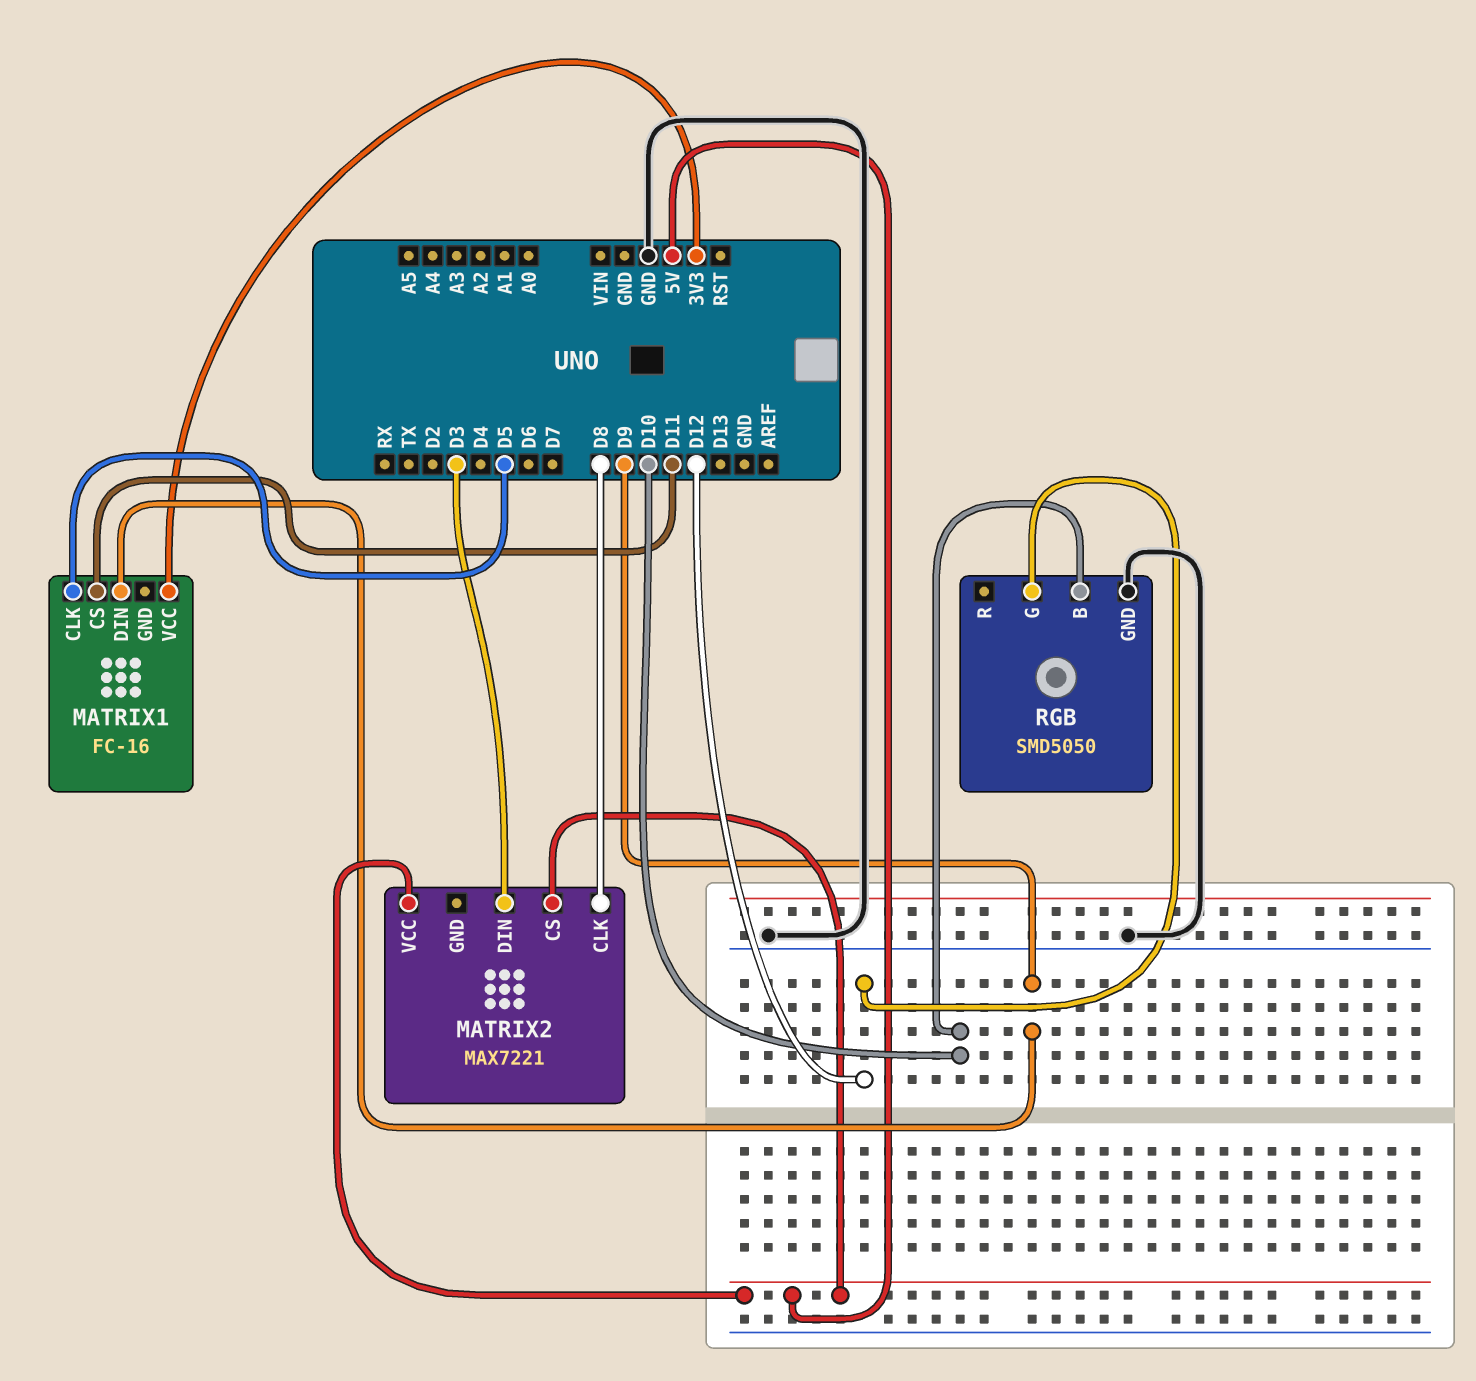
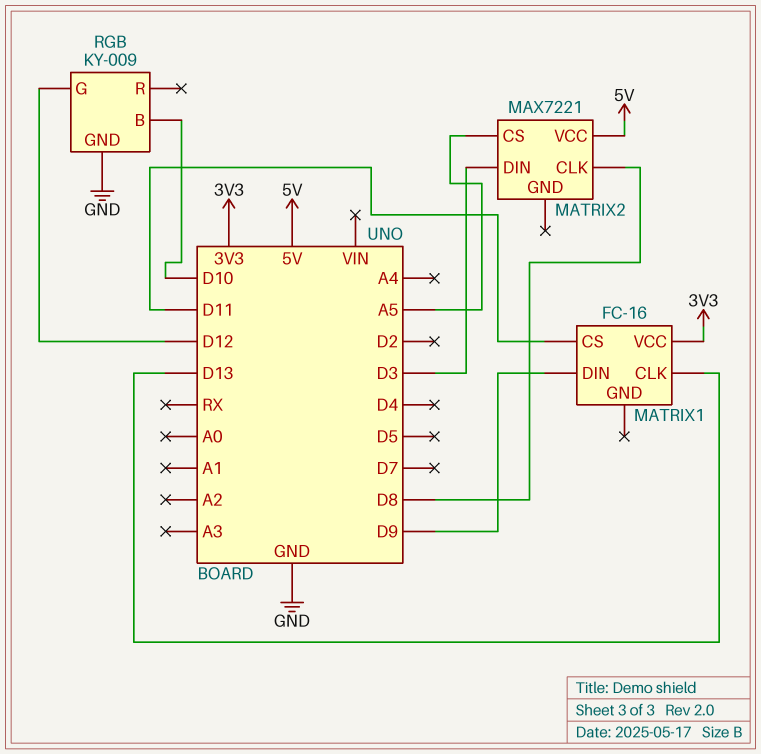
MATRIX1 pin CLK: D5 -> D13
MATRIX2 pin CS: 5V -> A5
RGB: SMD5050 -> KY-009

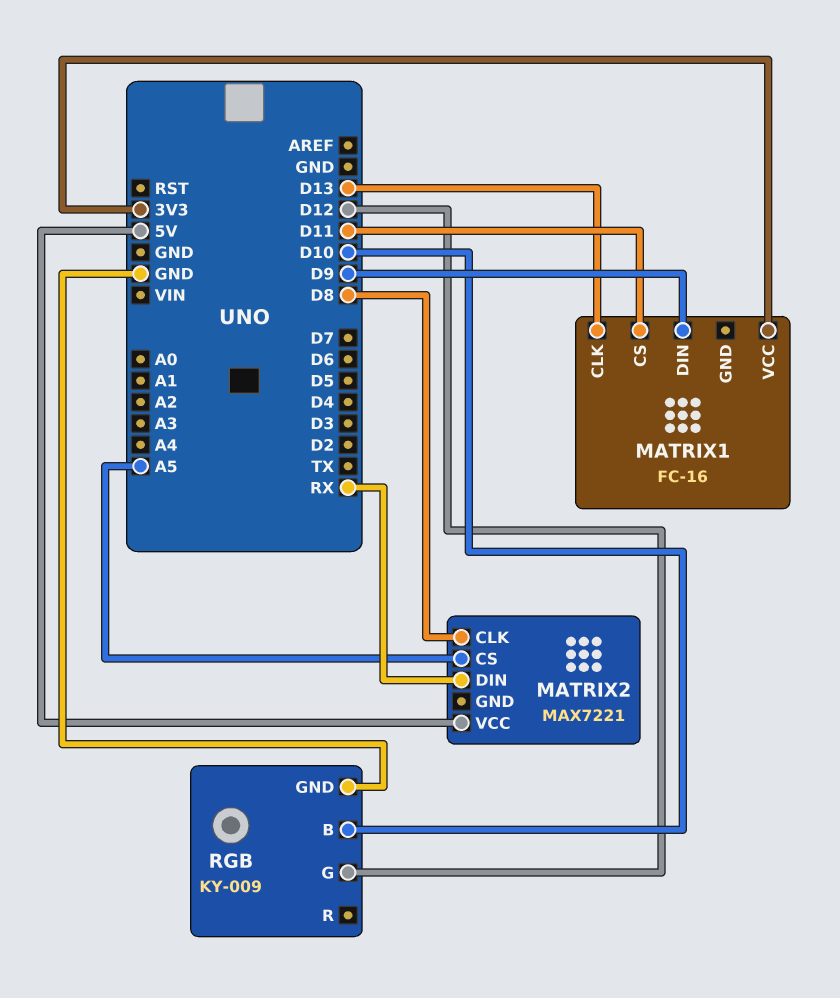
MATRIX2 pin DIN: D3 -> RX

